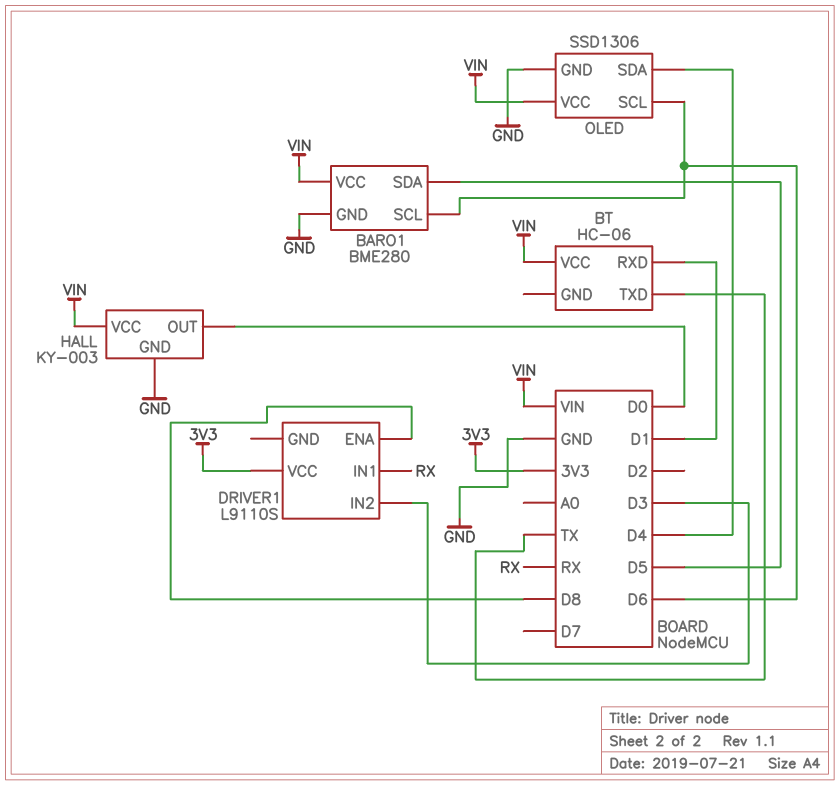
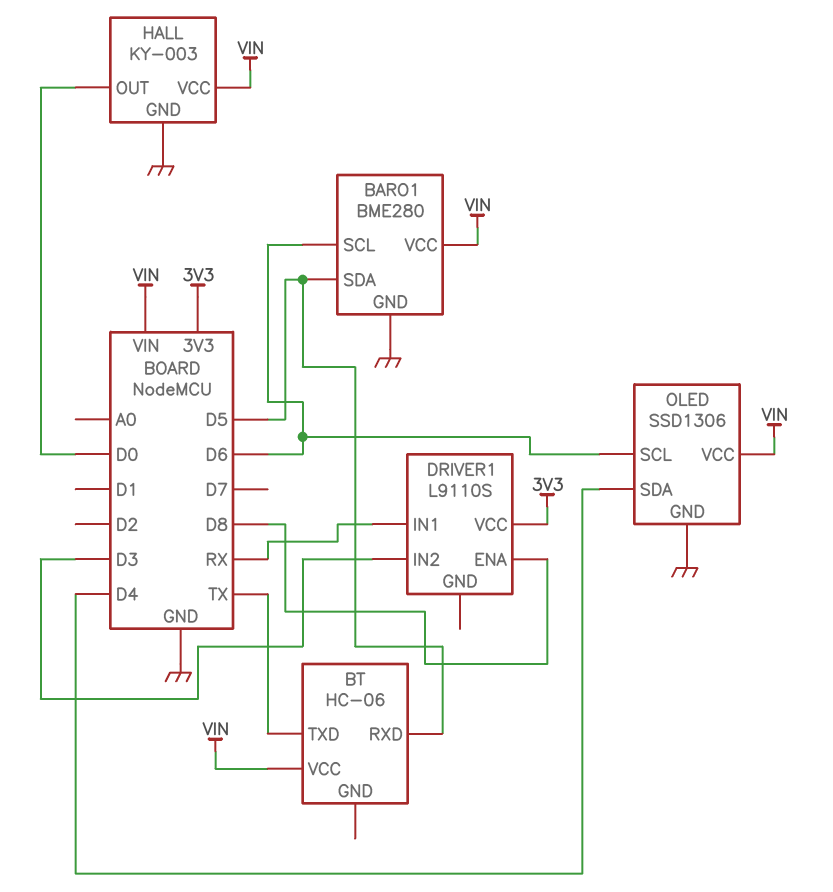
BT pin RXD: D1 -> D5

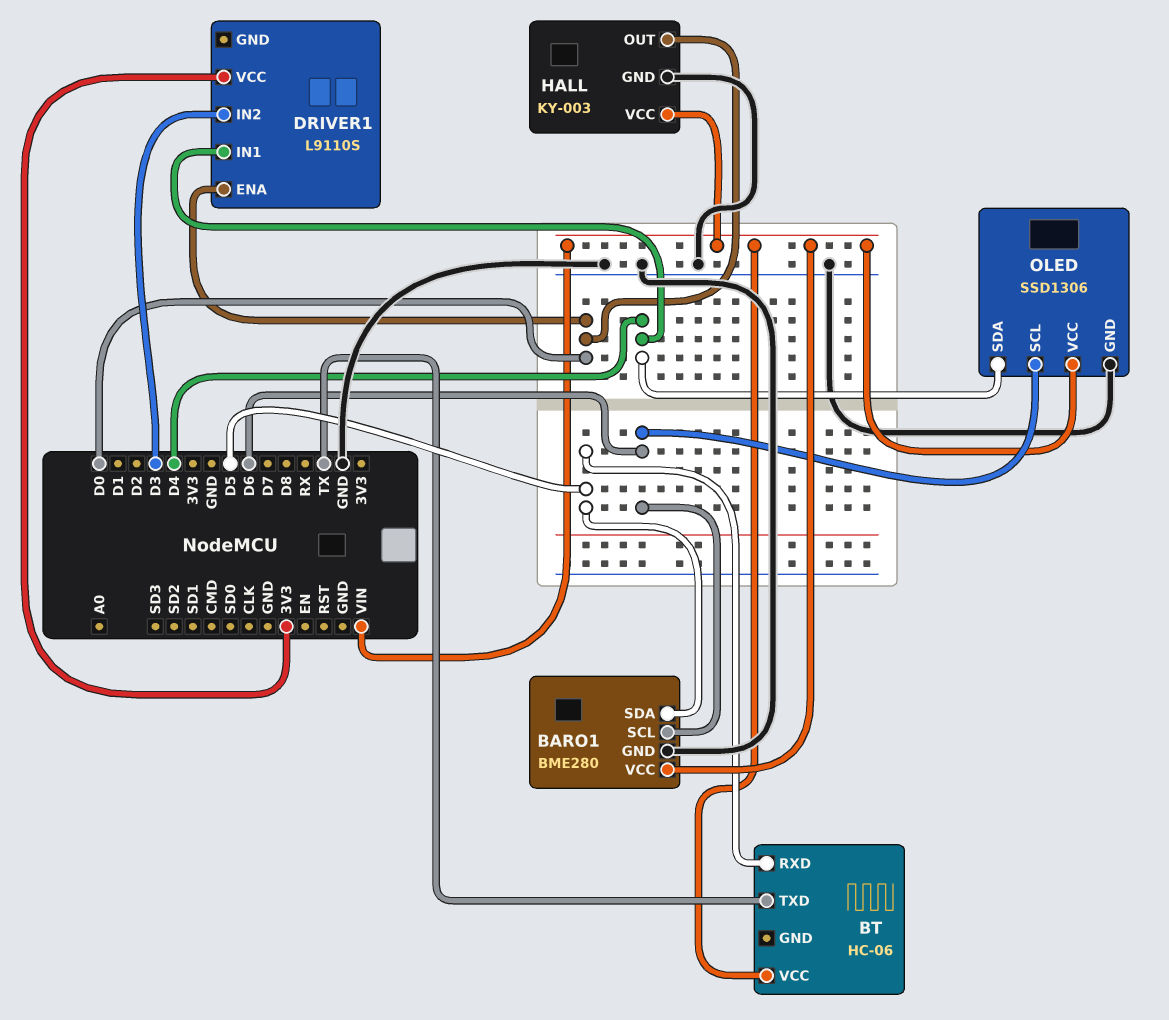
DRIVER1 pin ENA: D8 -> D0
DRIVER1 pin IN1: RX -> D4

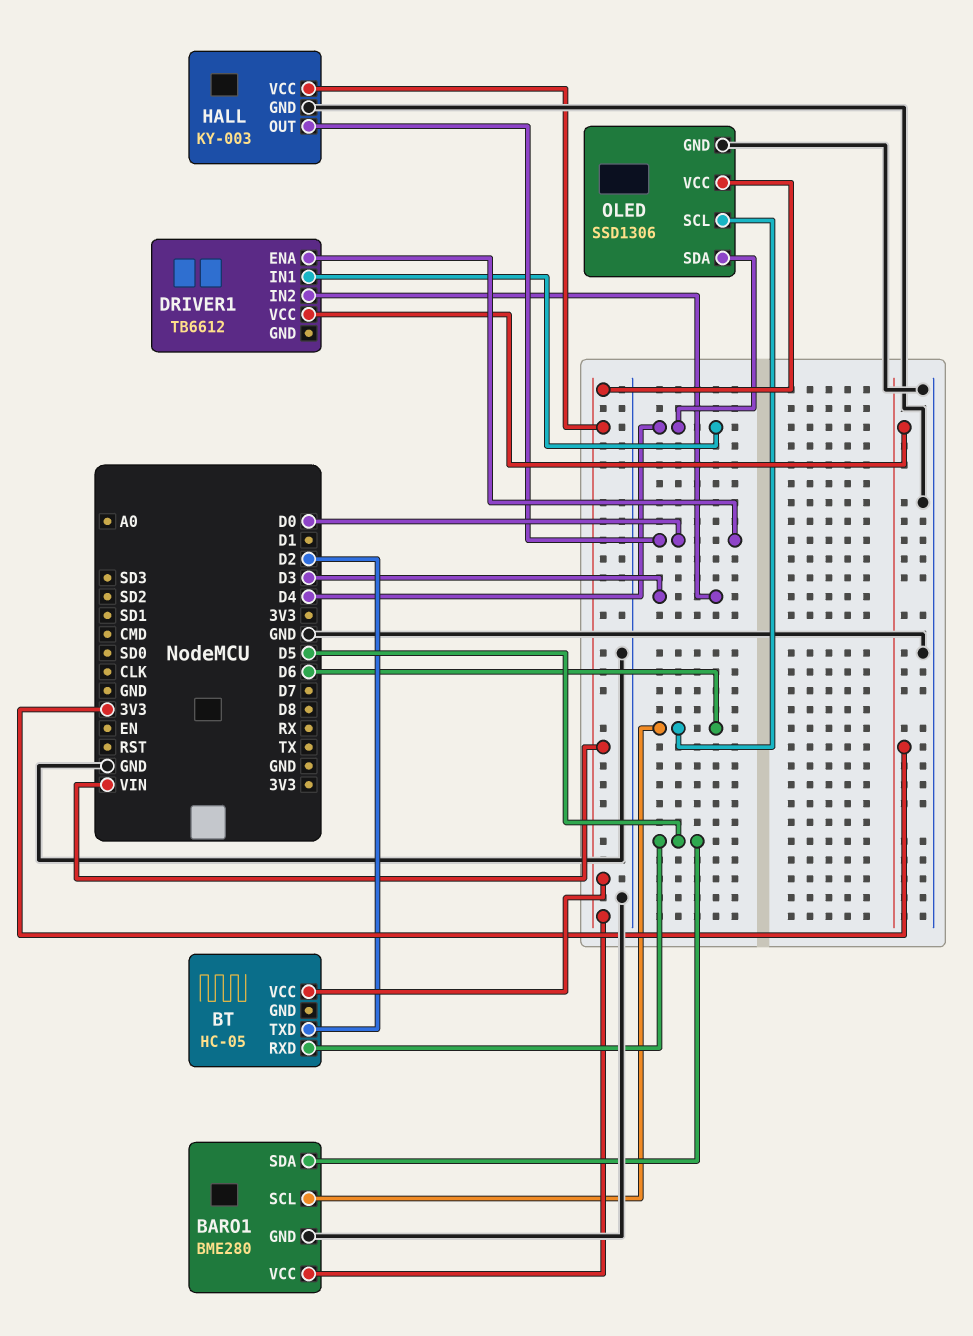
BT: HC-06 -> HC-05
BT pin TXD: TX -> D2
DRIVER1: L9110S -> TB6612

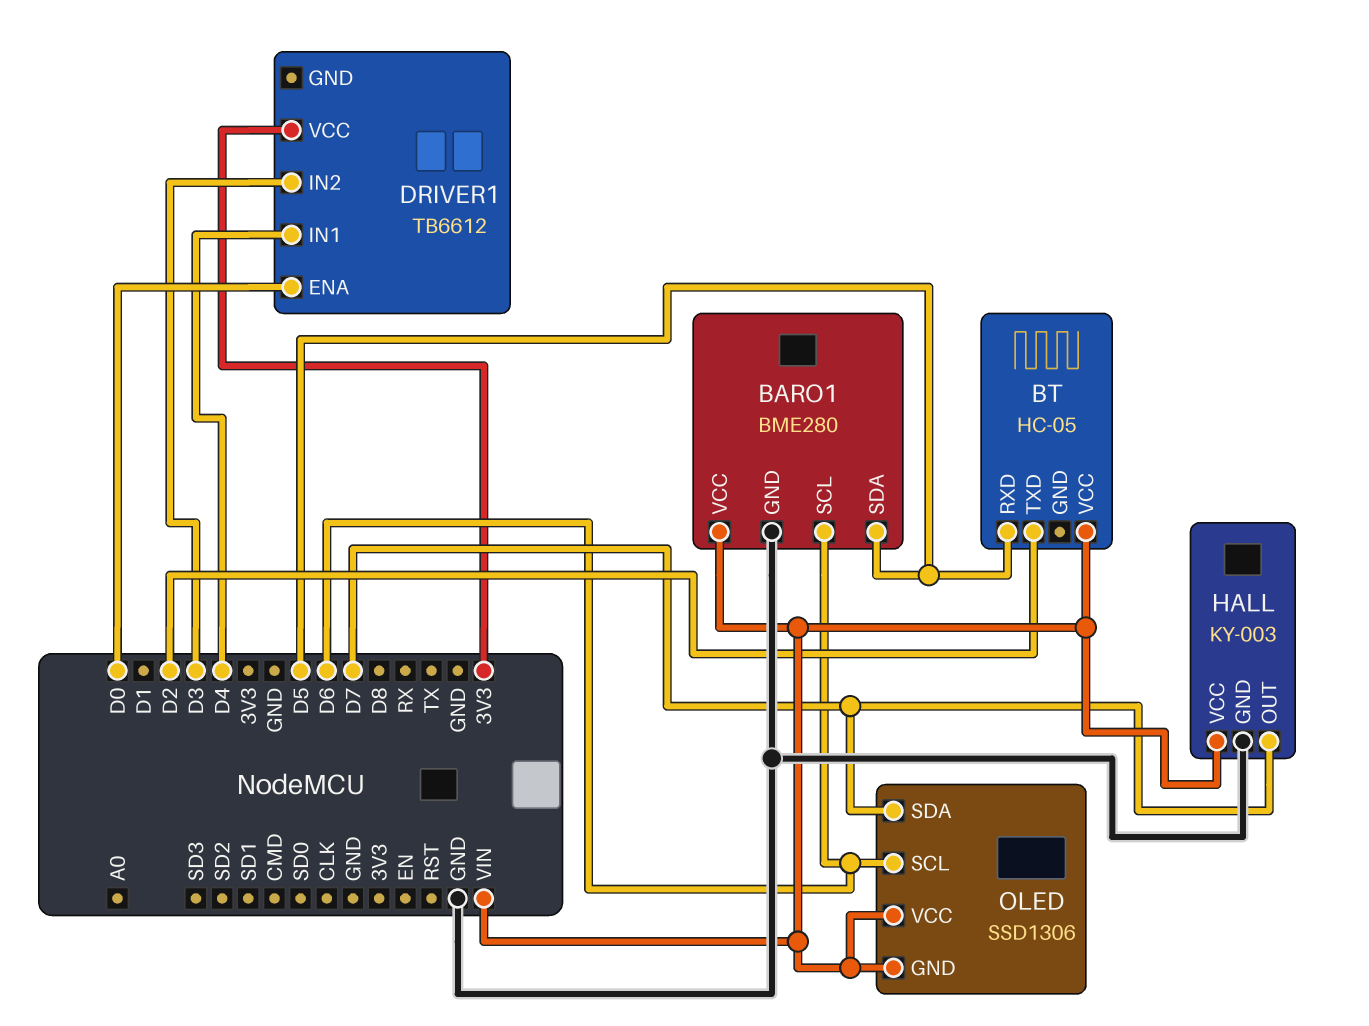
HALL pin OUT: D0 -> D7
OLED pin GND: GND -> VIN
OLED pin SDA: D4 -> D7

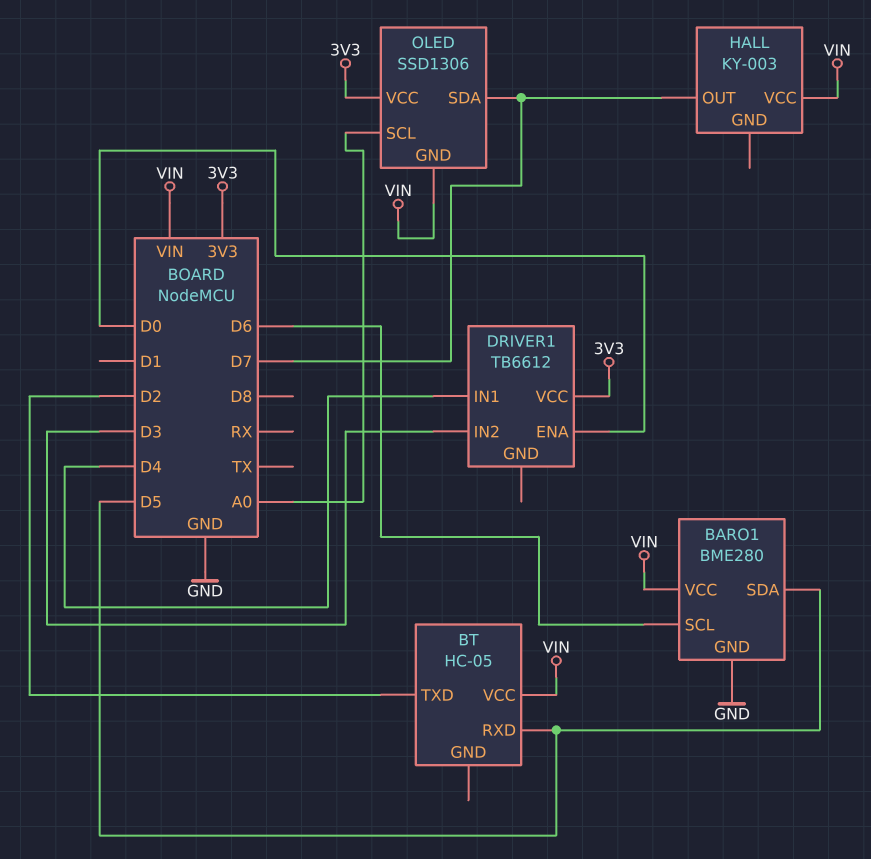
HALL pin GND: GND -> none
OLED pin SCL: D6 -> A0
OLED pin VCC: VIN -> 3V3

